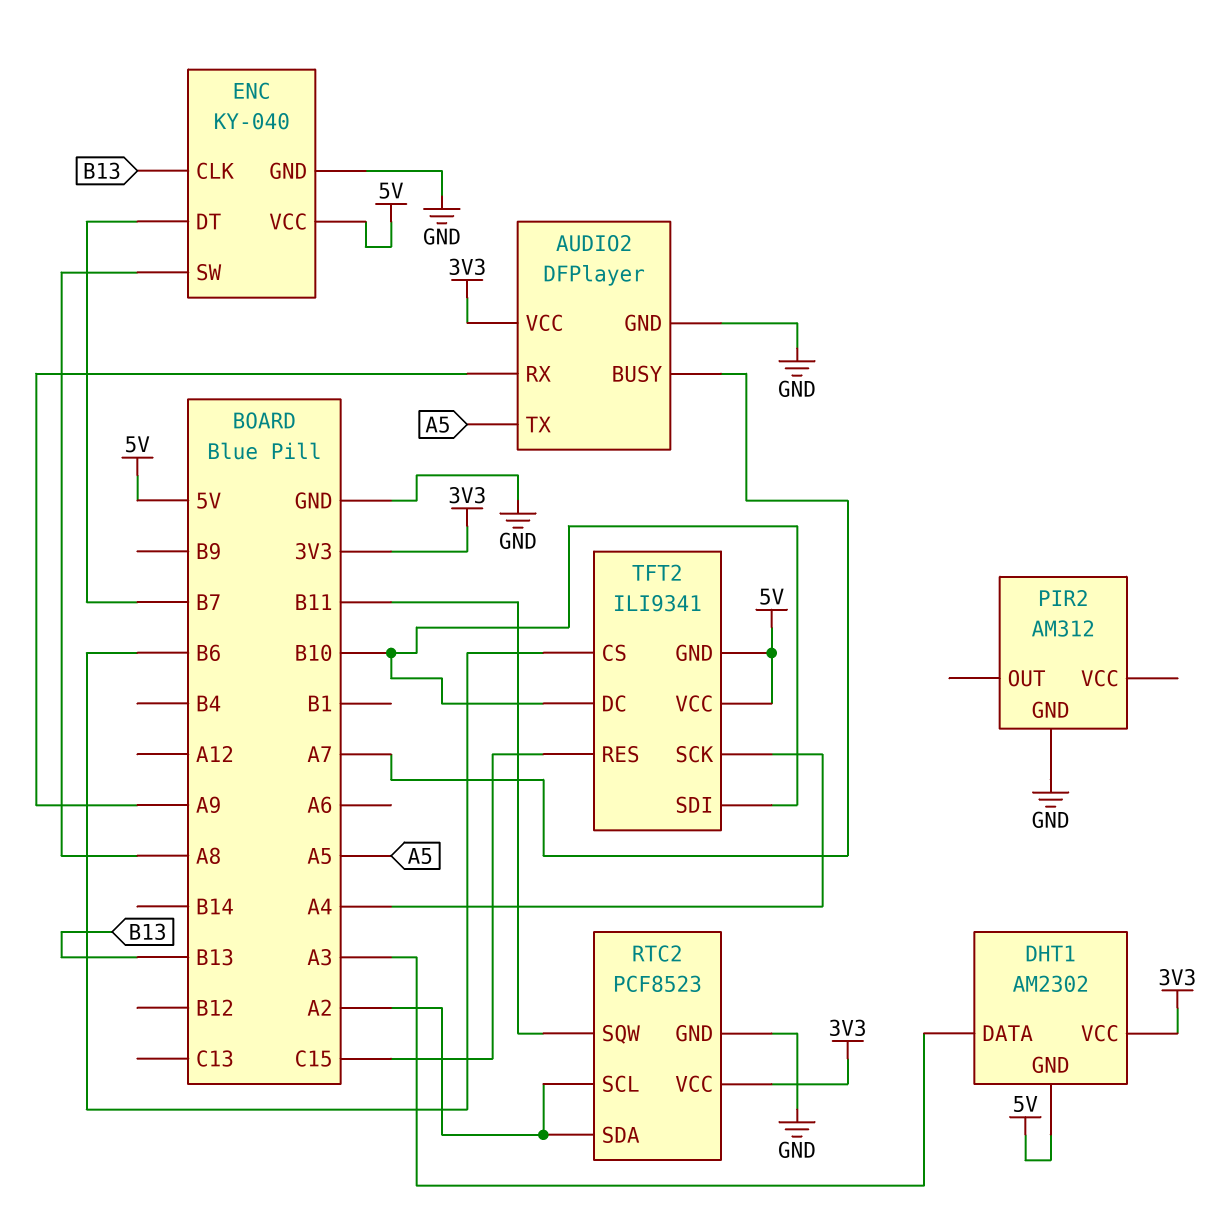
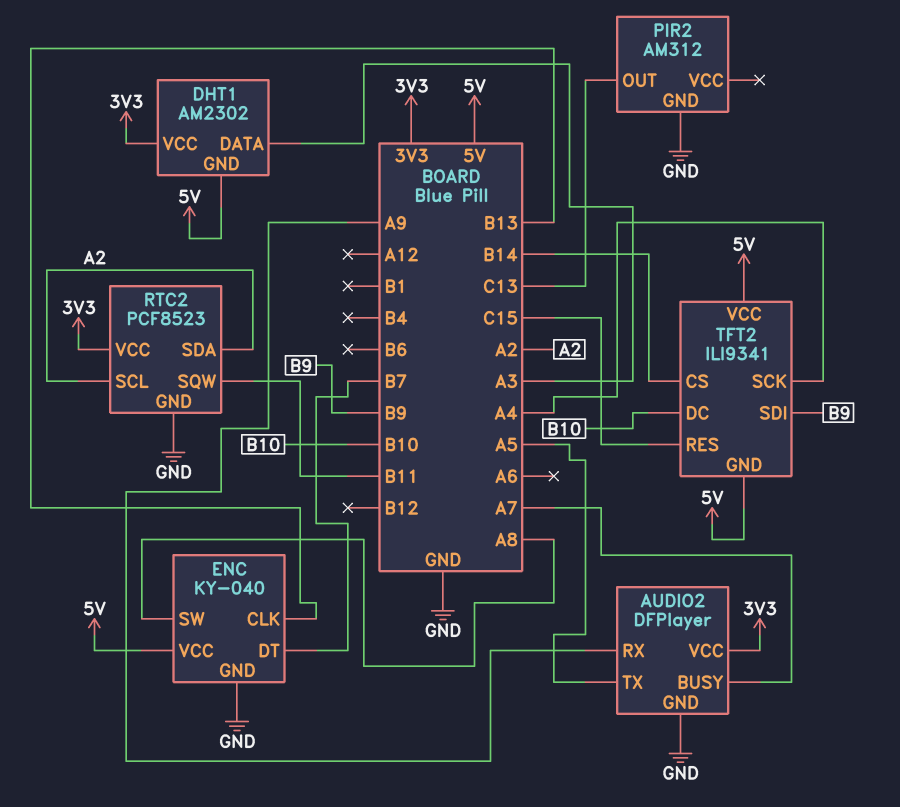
PIR2 pin OUT: none -> C13
TFT2 pin CS: B6 -> B14
TFT2 pin SDI: B10 -> B9

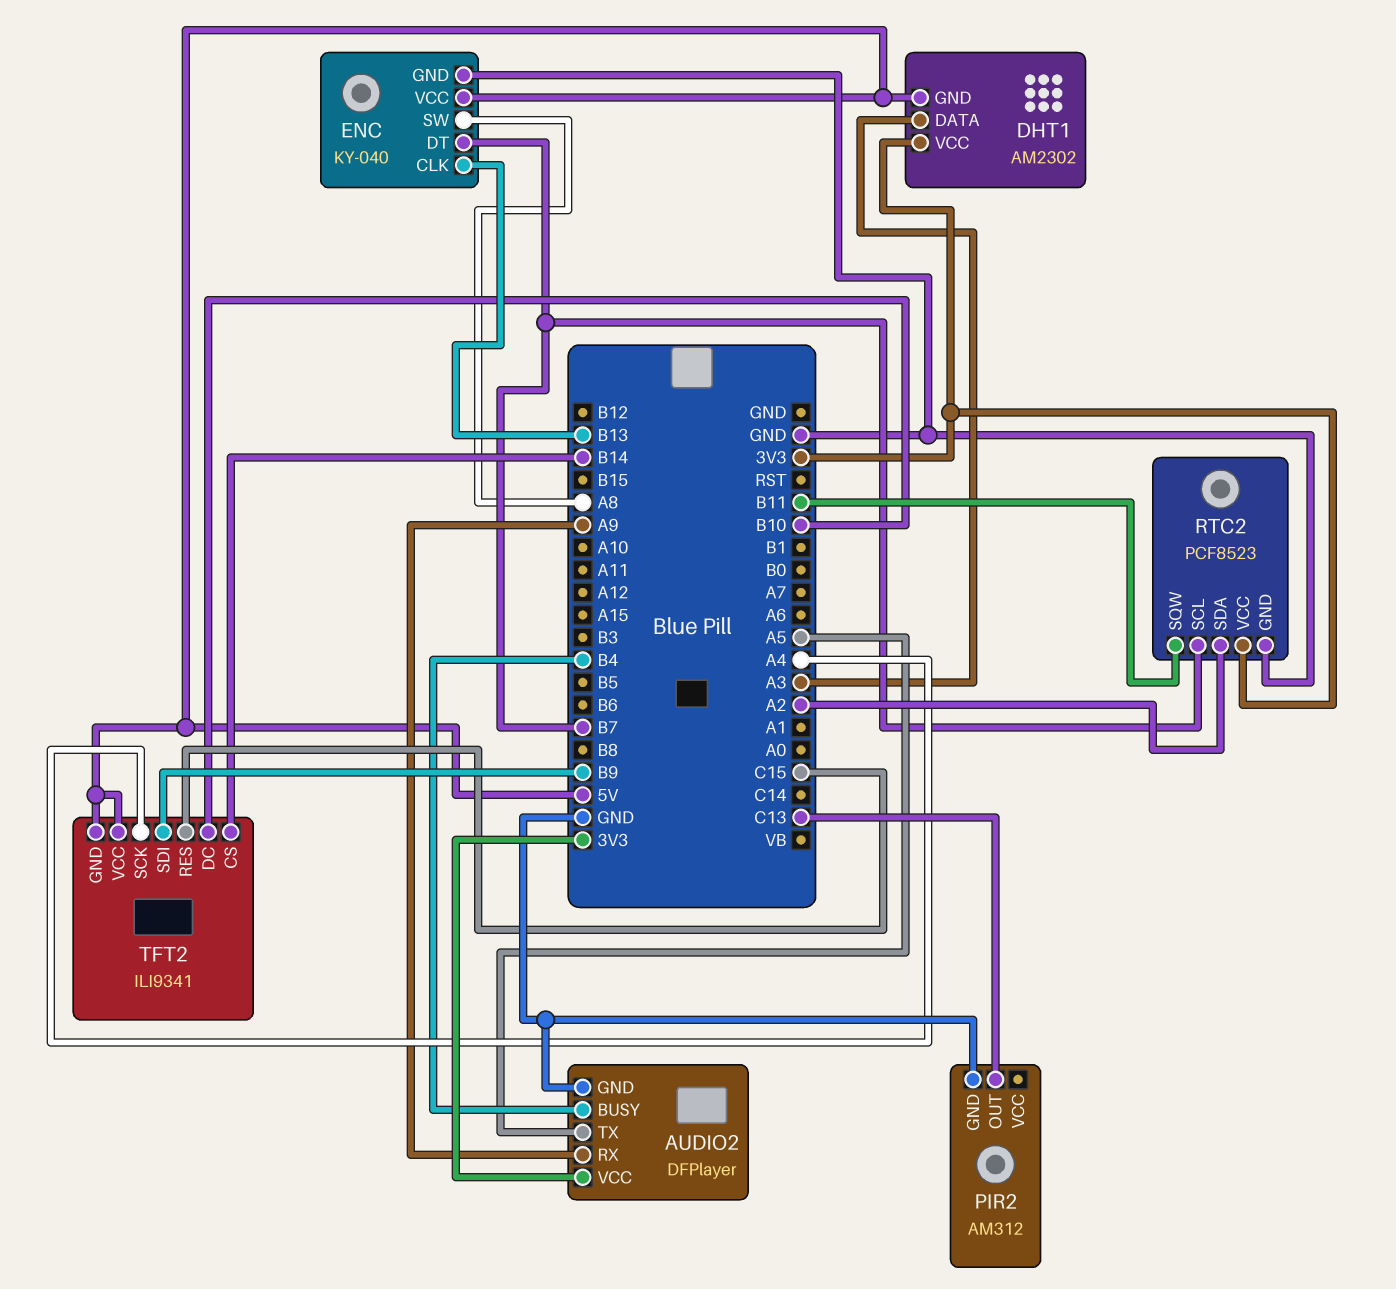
AUDIO2 pin BUSY: A7 -> B4
RTC2 pin SCL: A2 -> B7

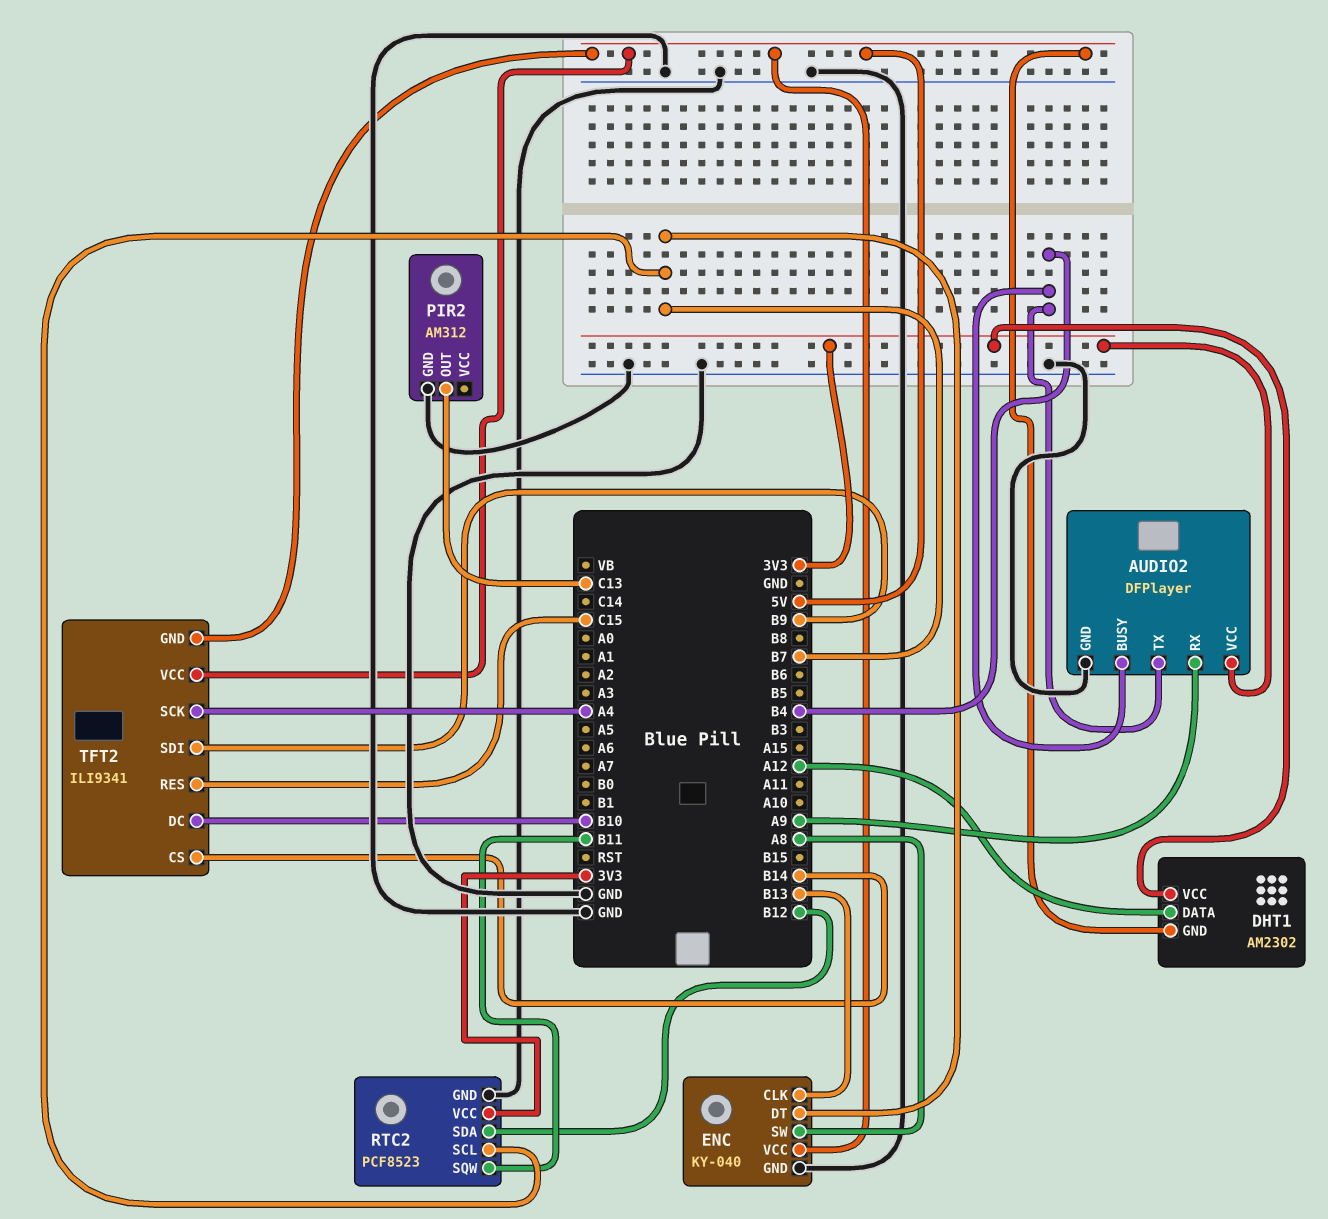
AUDIO2 pin TX: A5 -> B4
DHT1 pin DATA: A3 -> A12
RTC2 pin SDA: A2 -> B12

